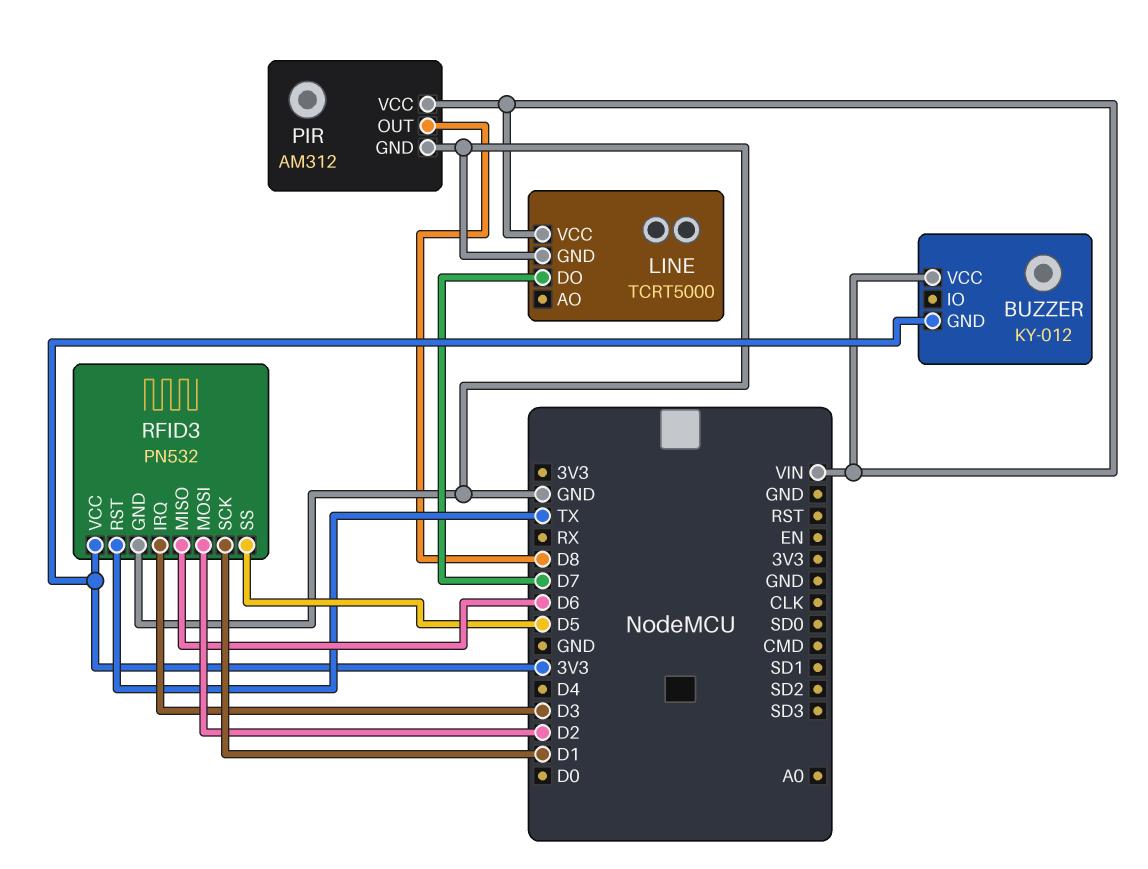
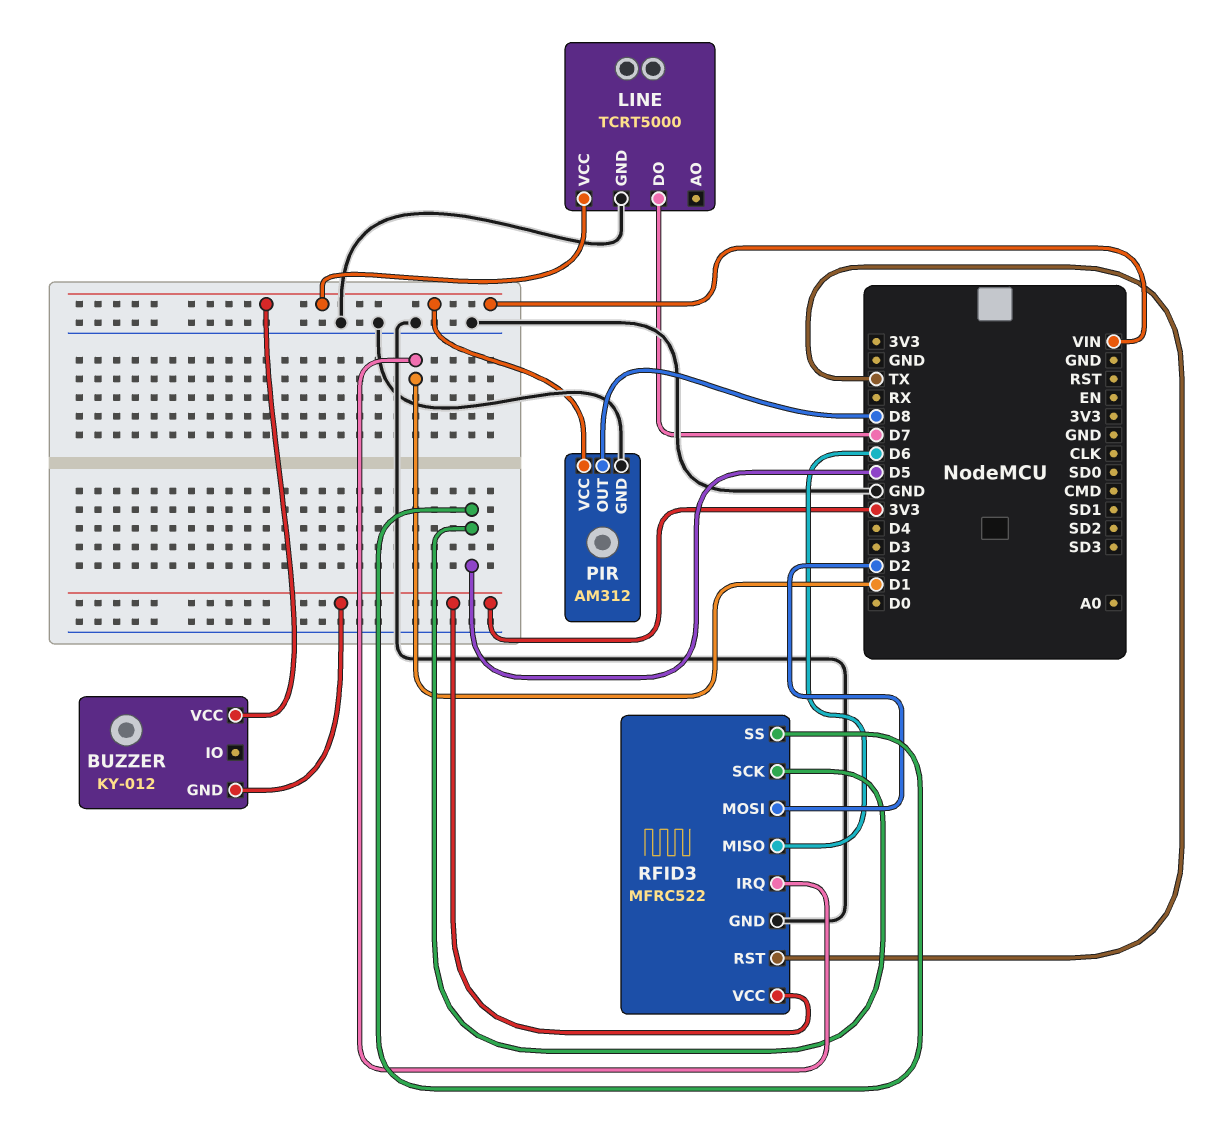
RFID3: PN532 -> MFRC522
RFID3 pin IRQ: D3 -> D1
RFID3 pin SCK: D1 -> D5

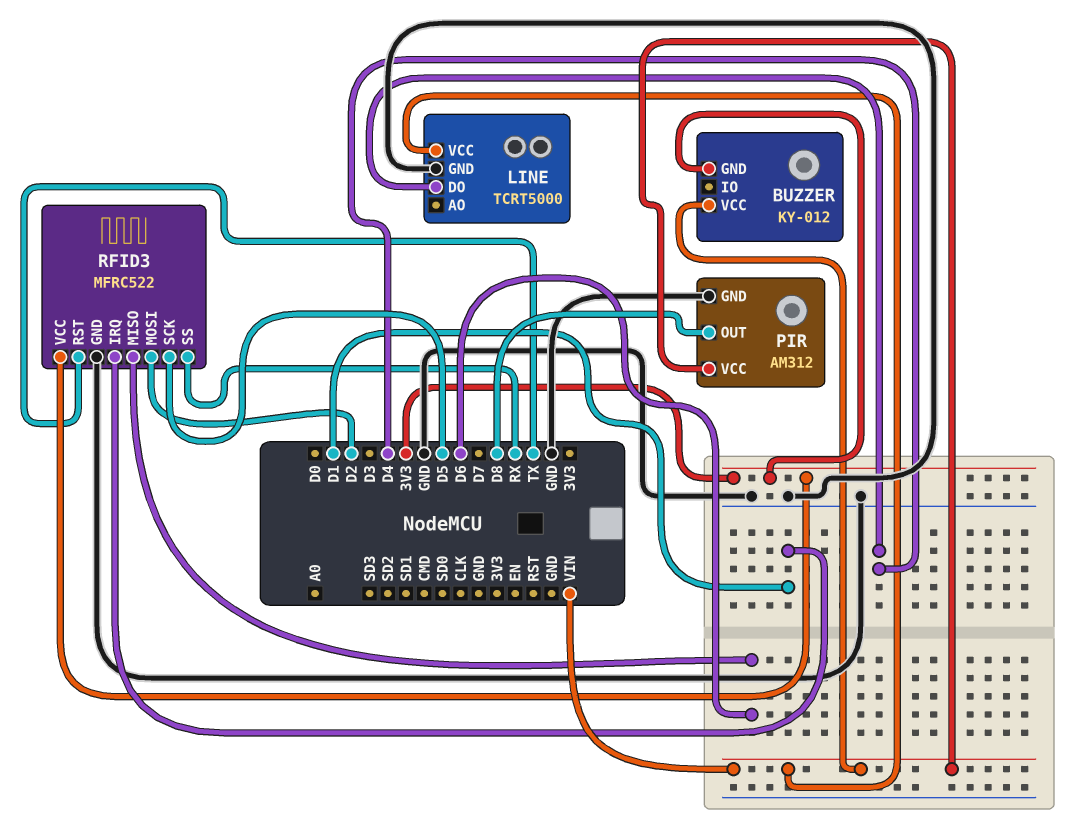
LINE pin DO: D7 -> D4
RFID3 pin SS: D5 -> RX

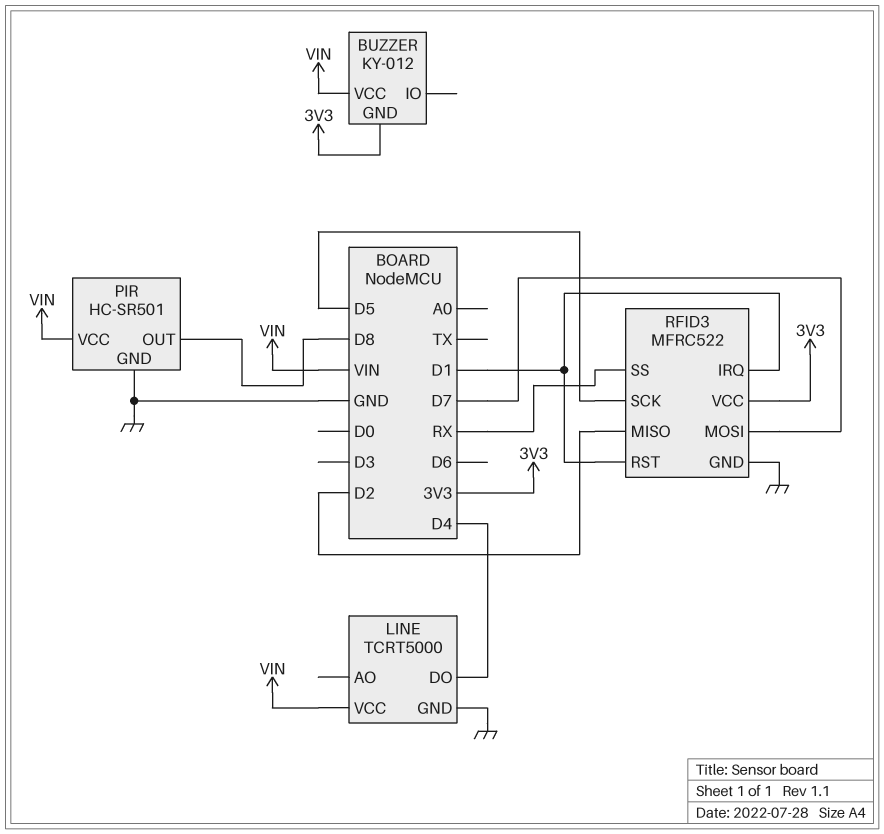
PIR: AM312 -> HC-SR501
RFID3 pin MISO: D6 -> D2
RFID3 pin MOSI: D2 -> D7
RFID3 pin RST: TX -> D1

